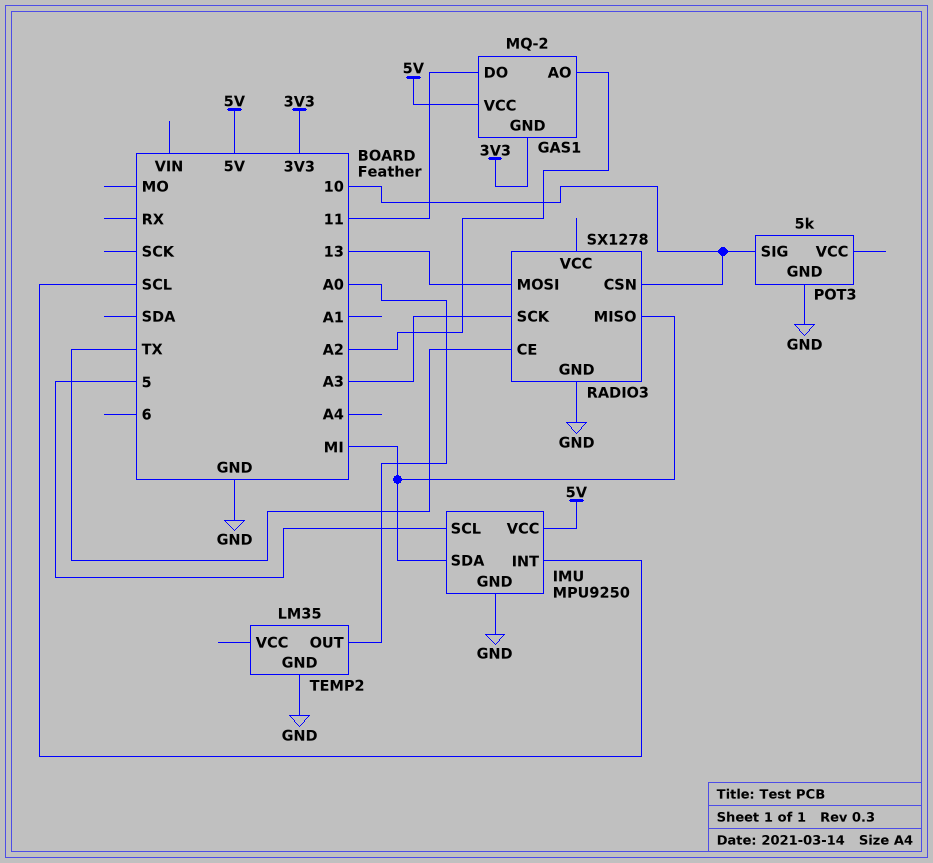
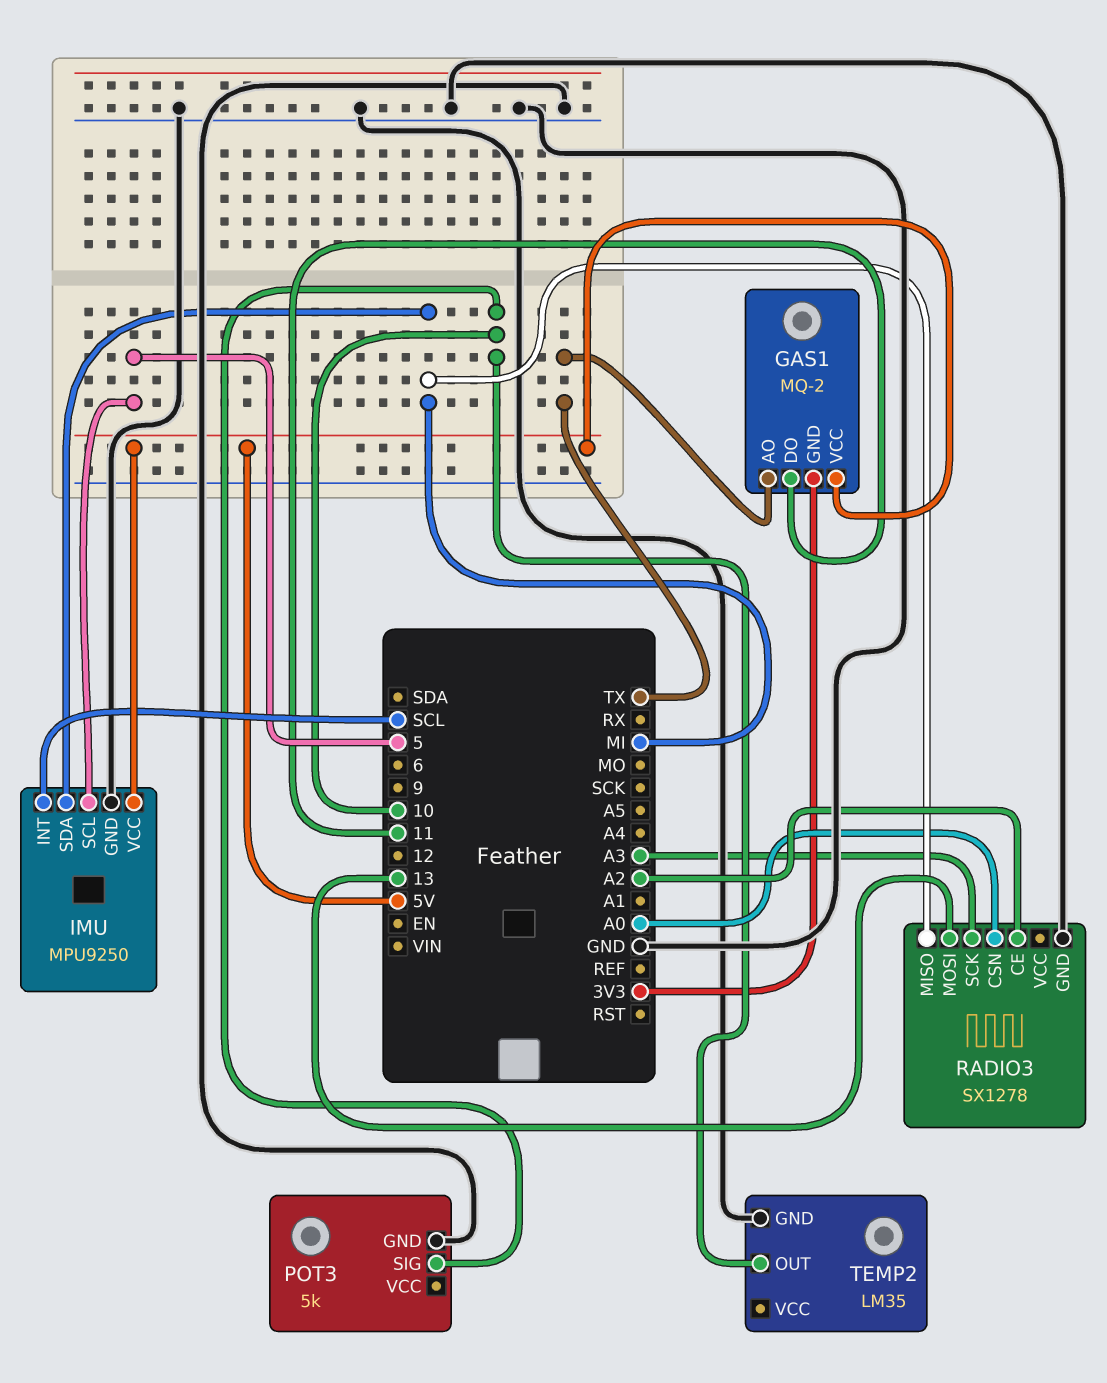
GAS1 pin AO: A2 -> TX
RADIO3 pin CE: TX -> A2
RADIO3 pin CSN: 10 -> A0
TEMP2 pin OUT: A0 -> 10

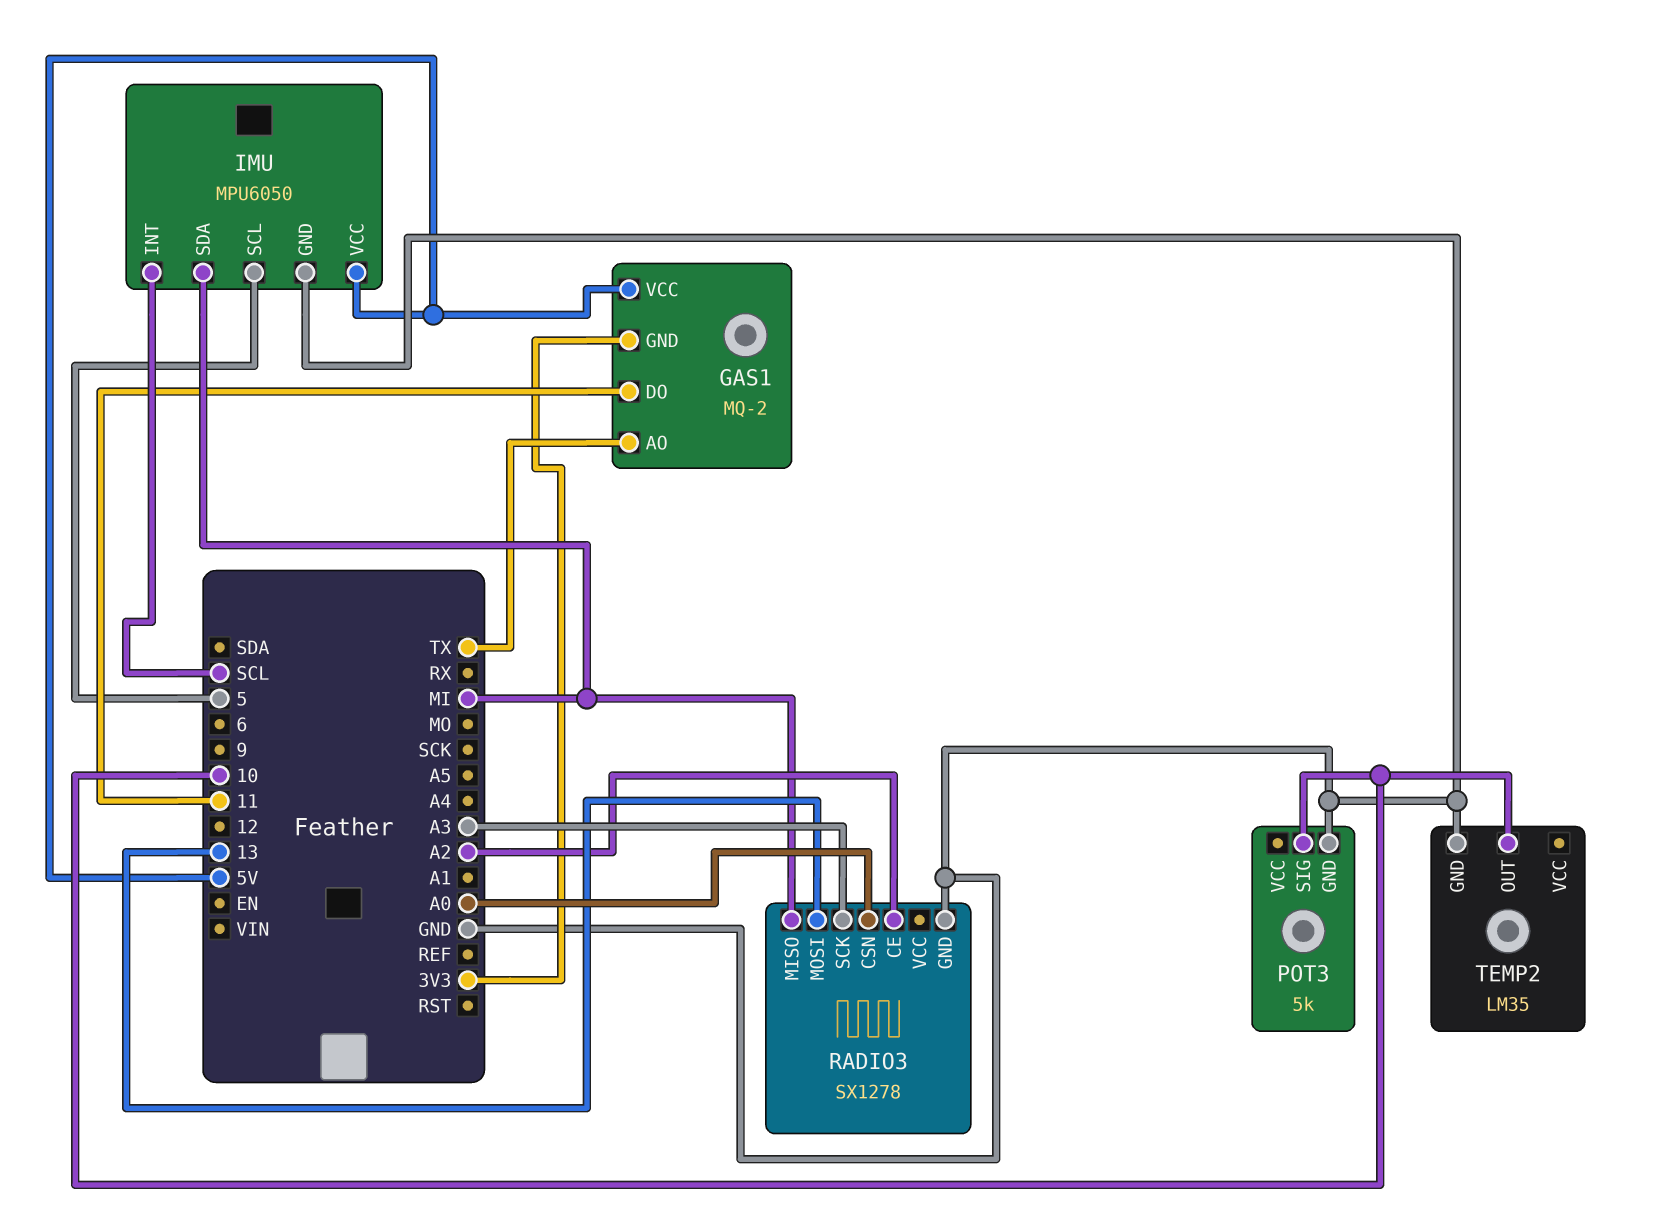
IMU: MPU9250 -> MPU6050

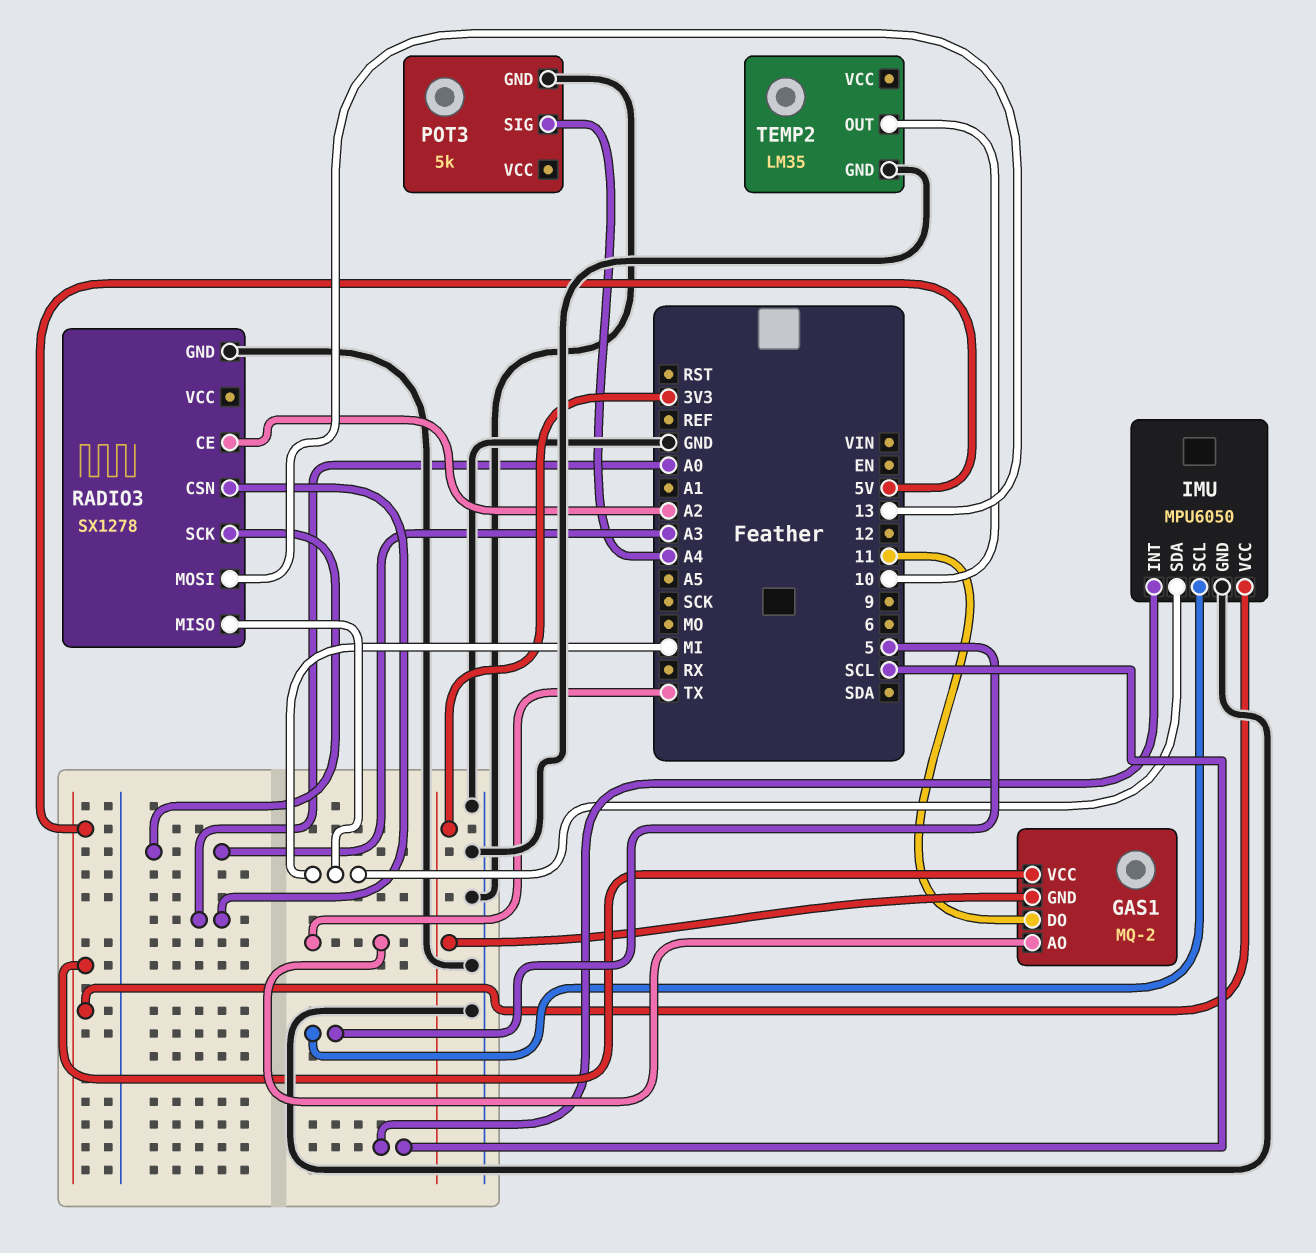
POT3 pin SIG: 10 -> A4

